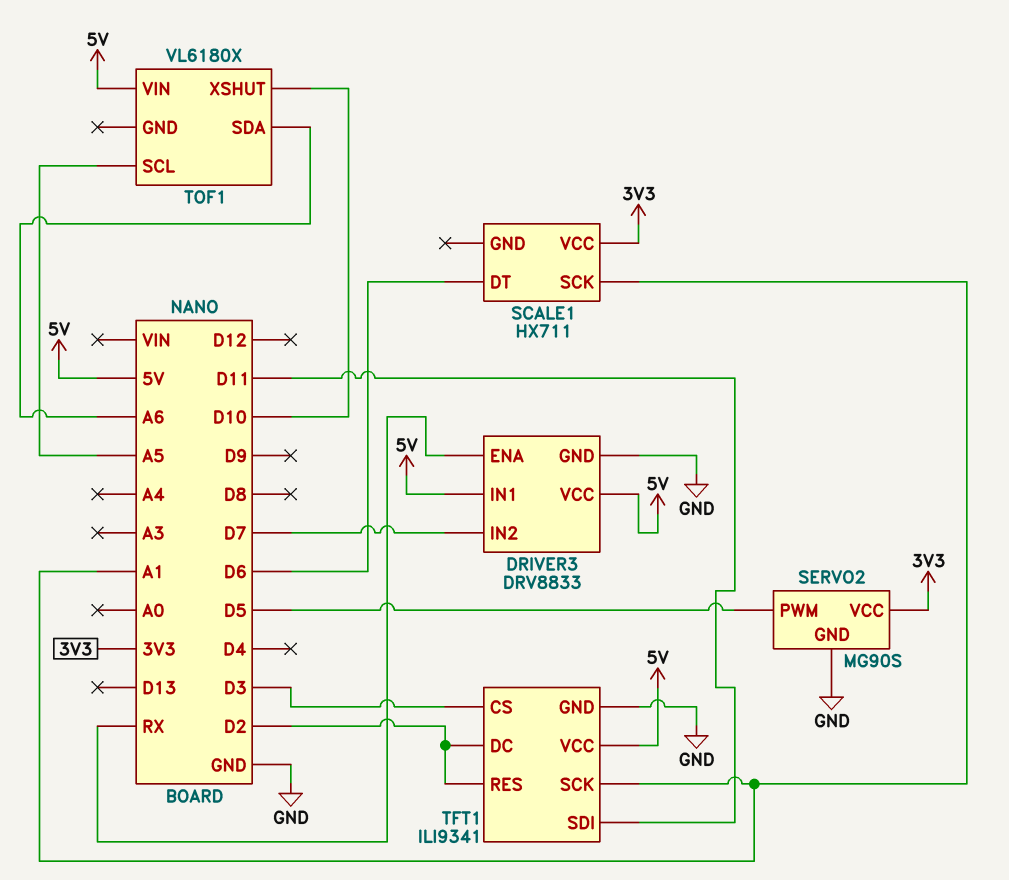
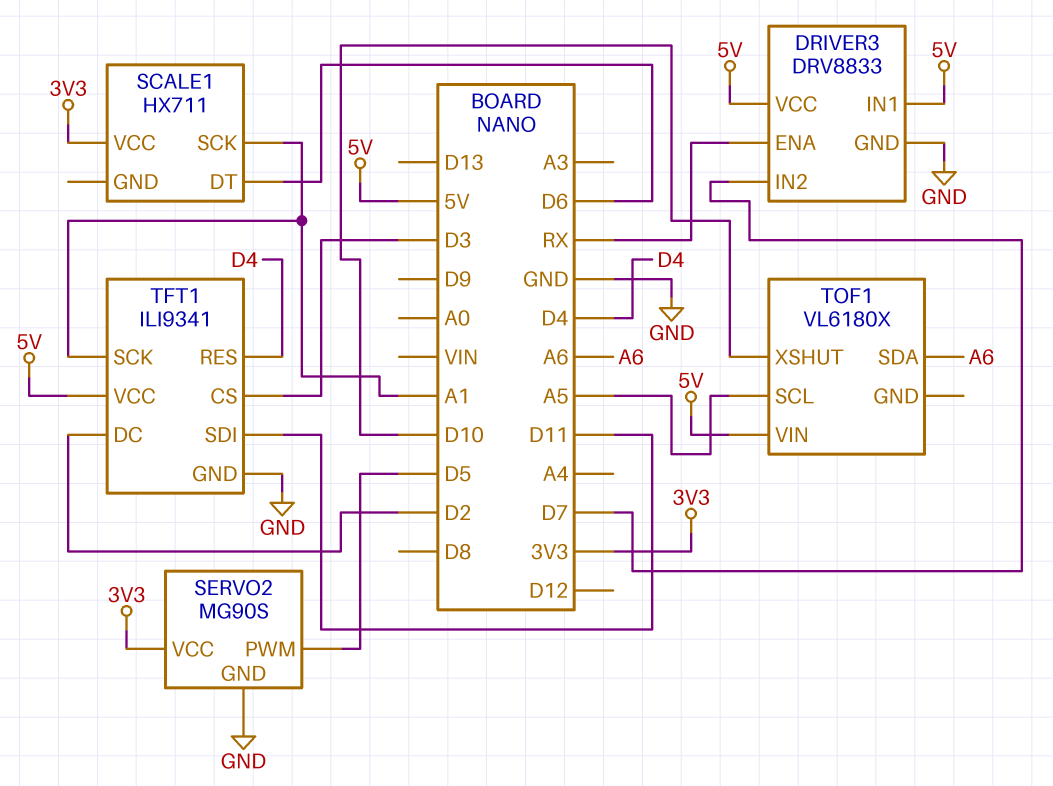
TFT1 pin RES: D2 -> D4

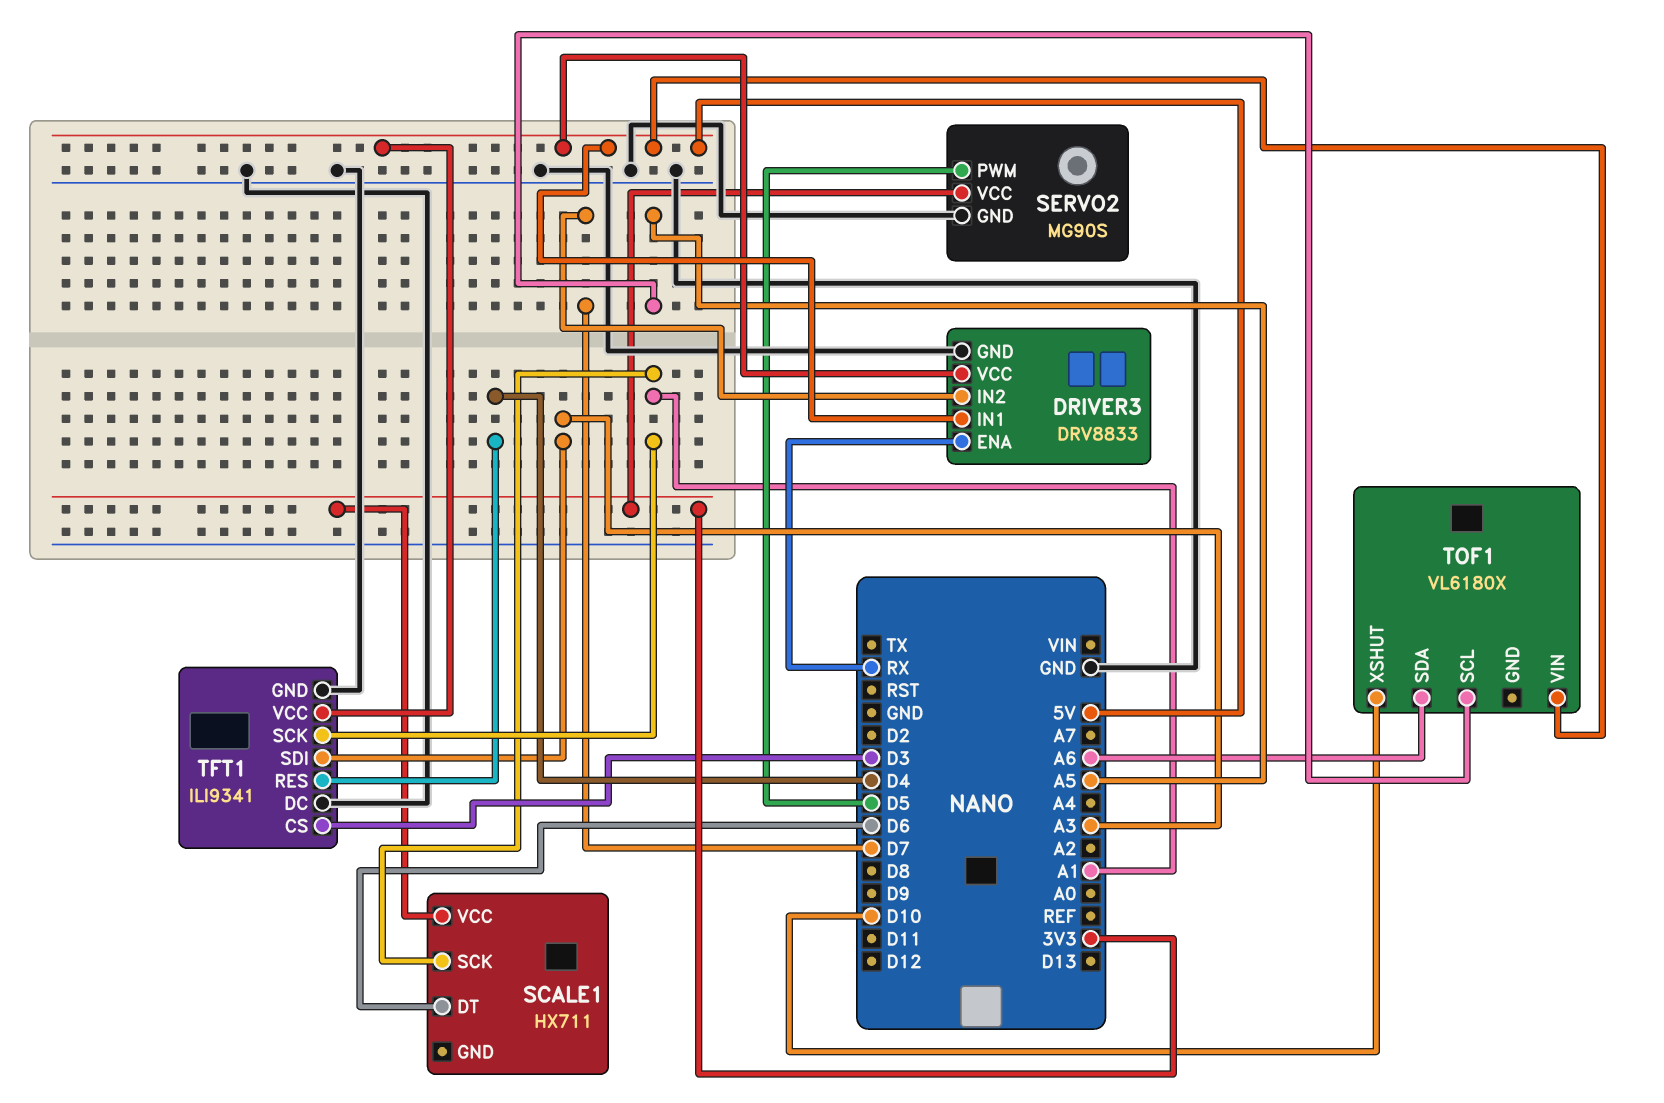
TFT1 pin DC: D2 -> GND
TFT1 pin SDI: D11 -> A3

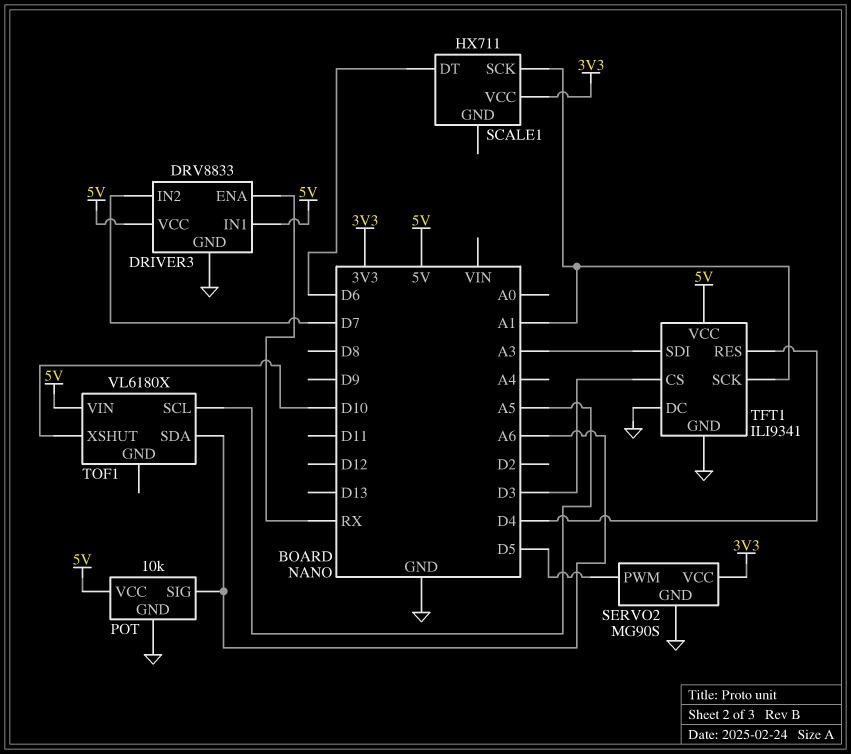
POT: none -> 10k
POT pin GND: none -> GND
POT pin SIG: none -> A6
POT pin VCC: none -> 5V

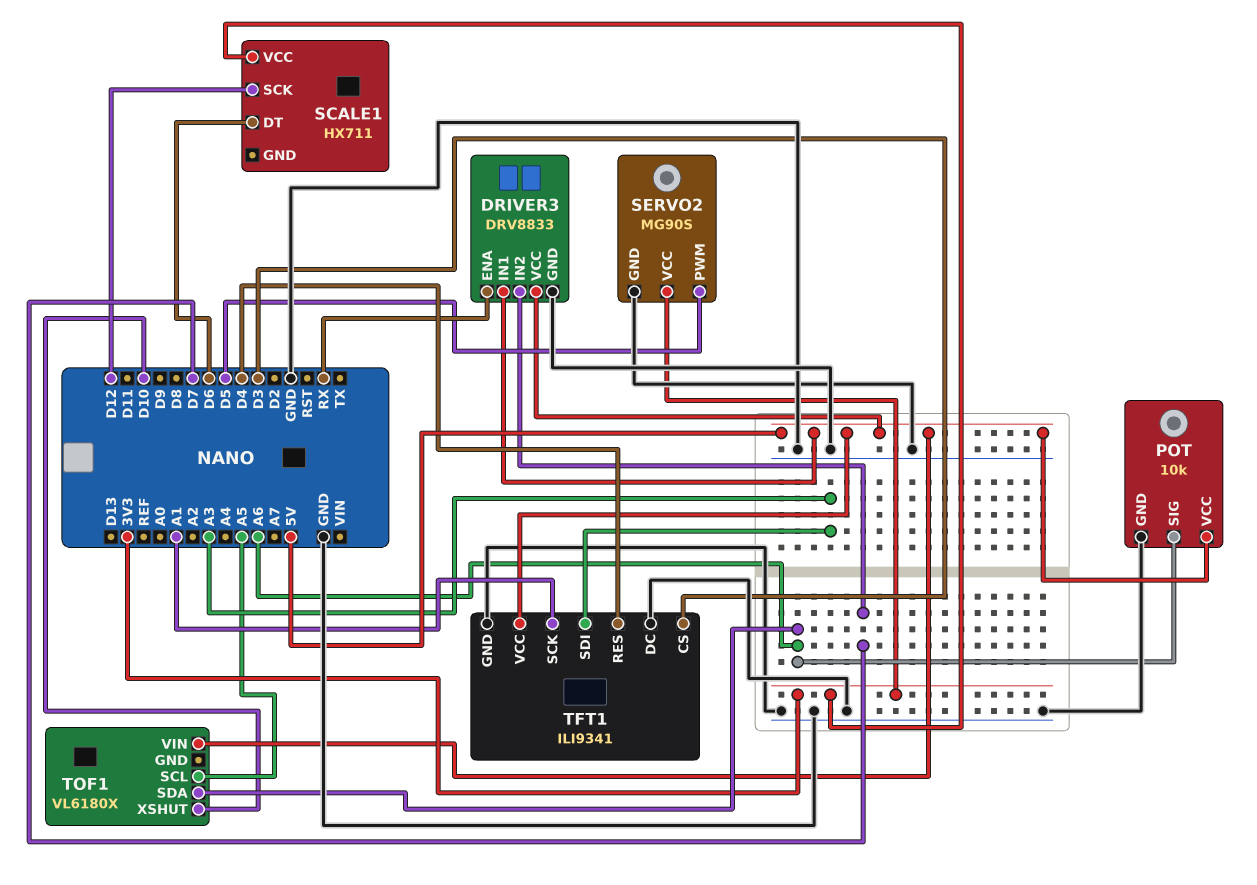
SCALE1 pin SCK: A1 -> D12

